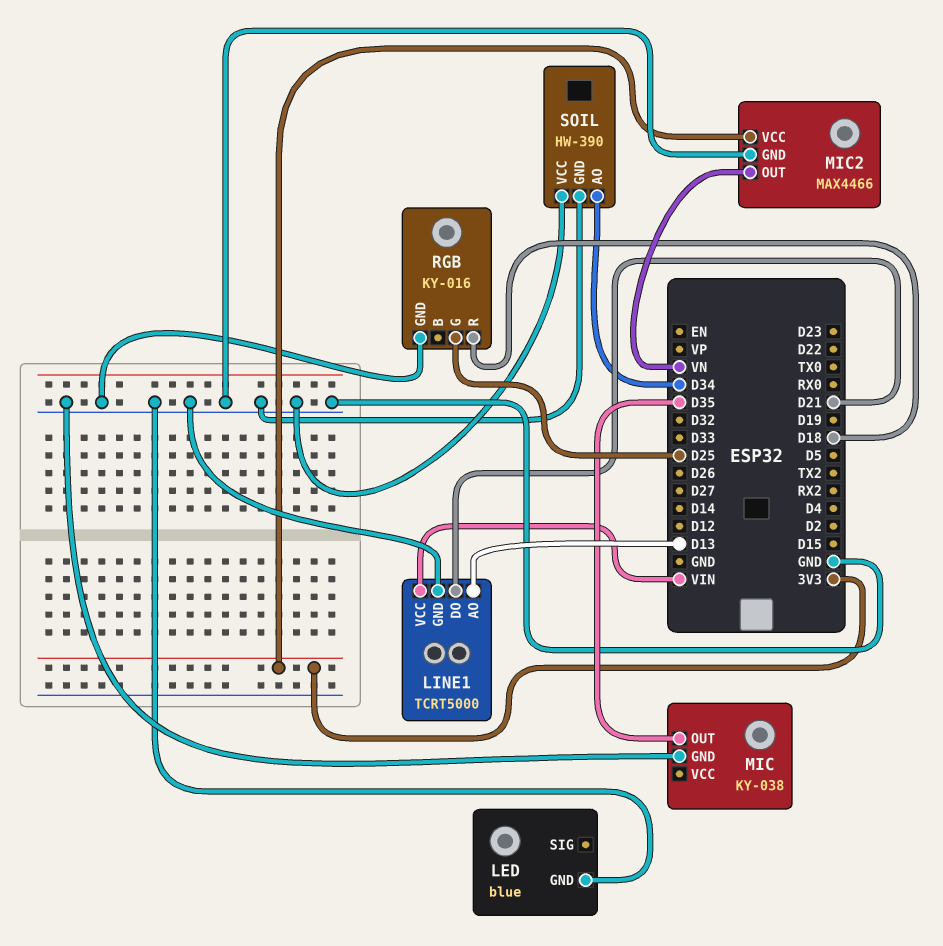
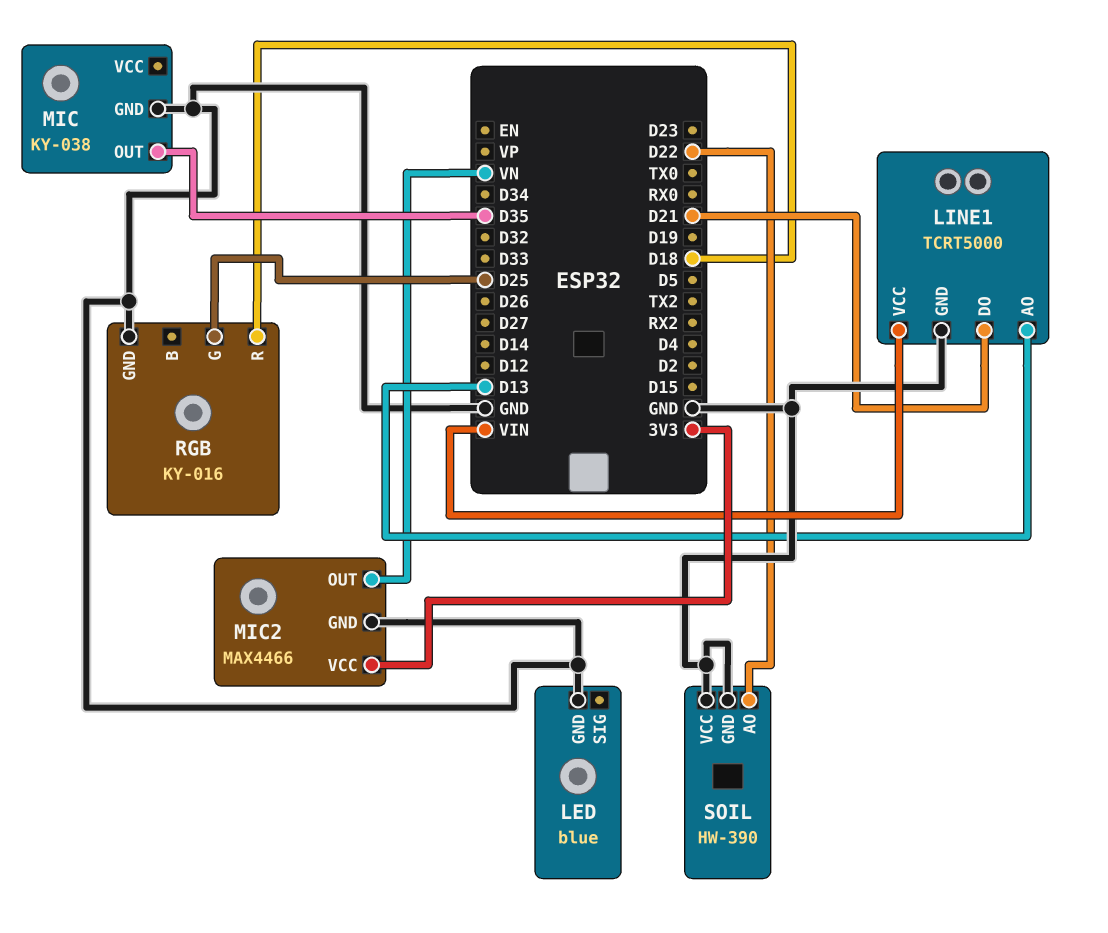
SOIL pin AO: D34 -> D22

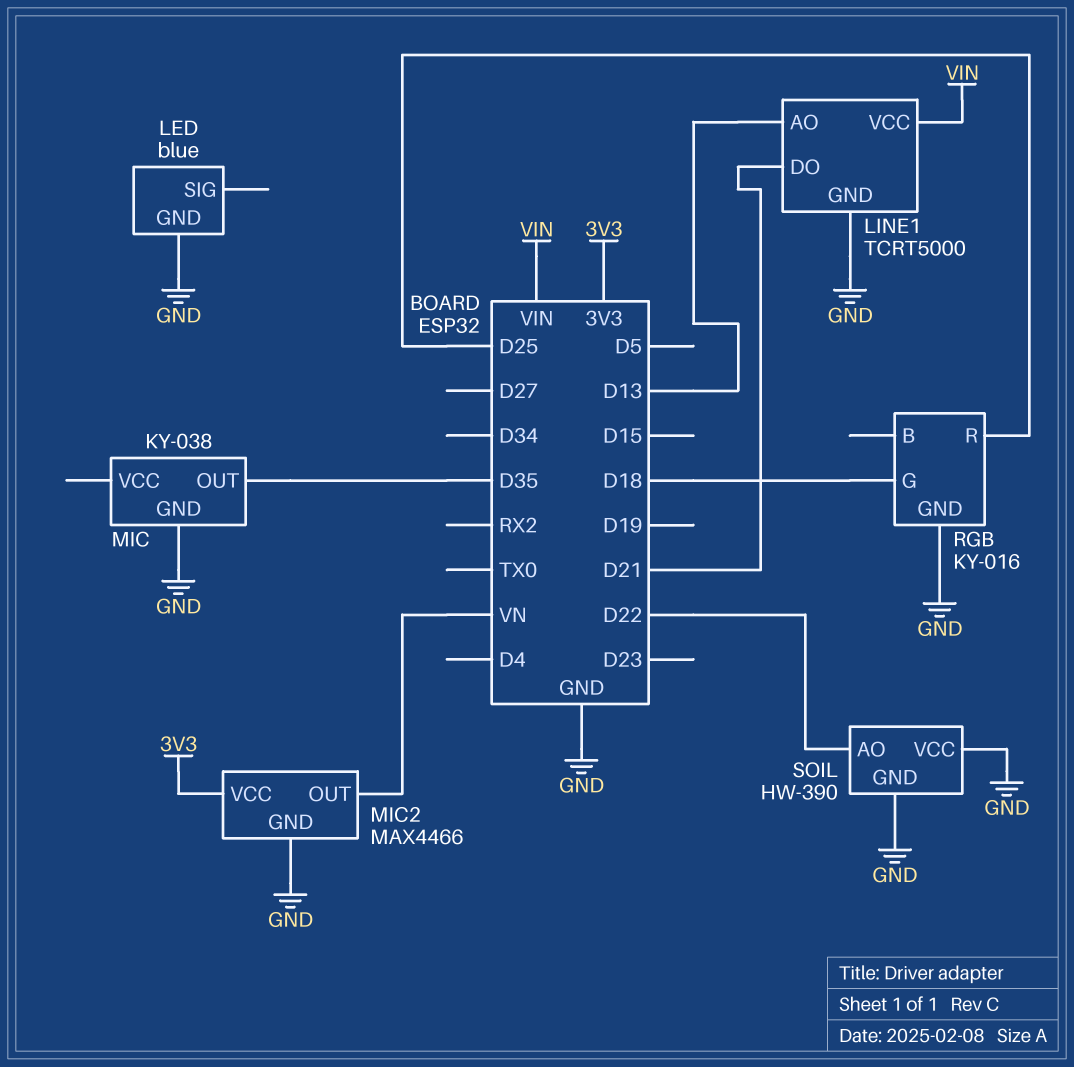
RGB pin G: D25 -> D18
RGB pin R: D18 -> D25

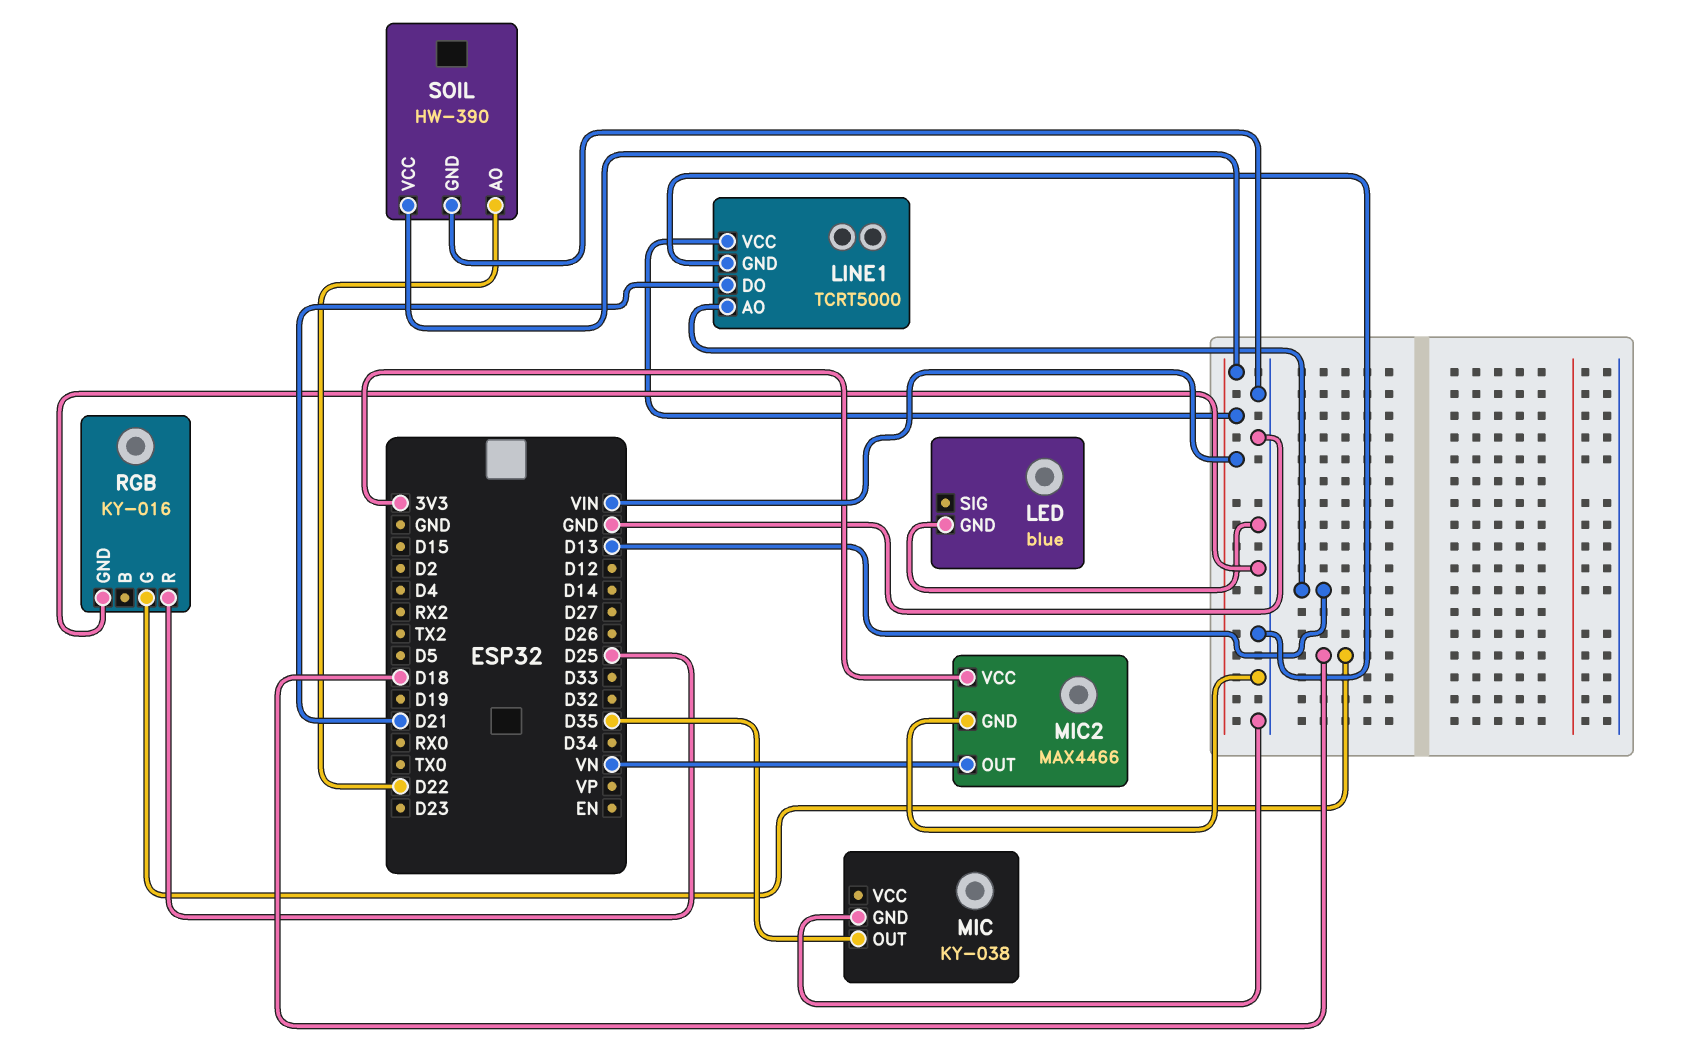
SOIL pin VCC: GND -> VIN

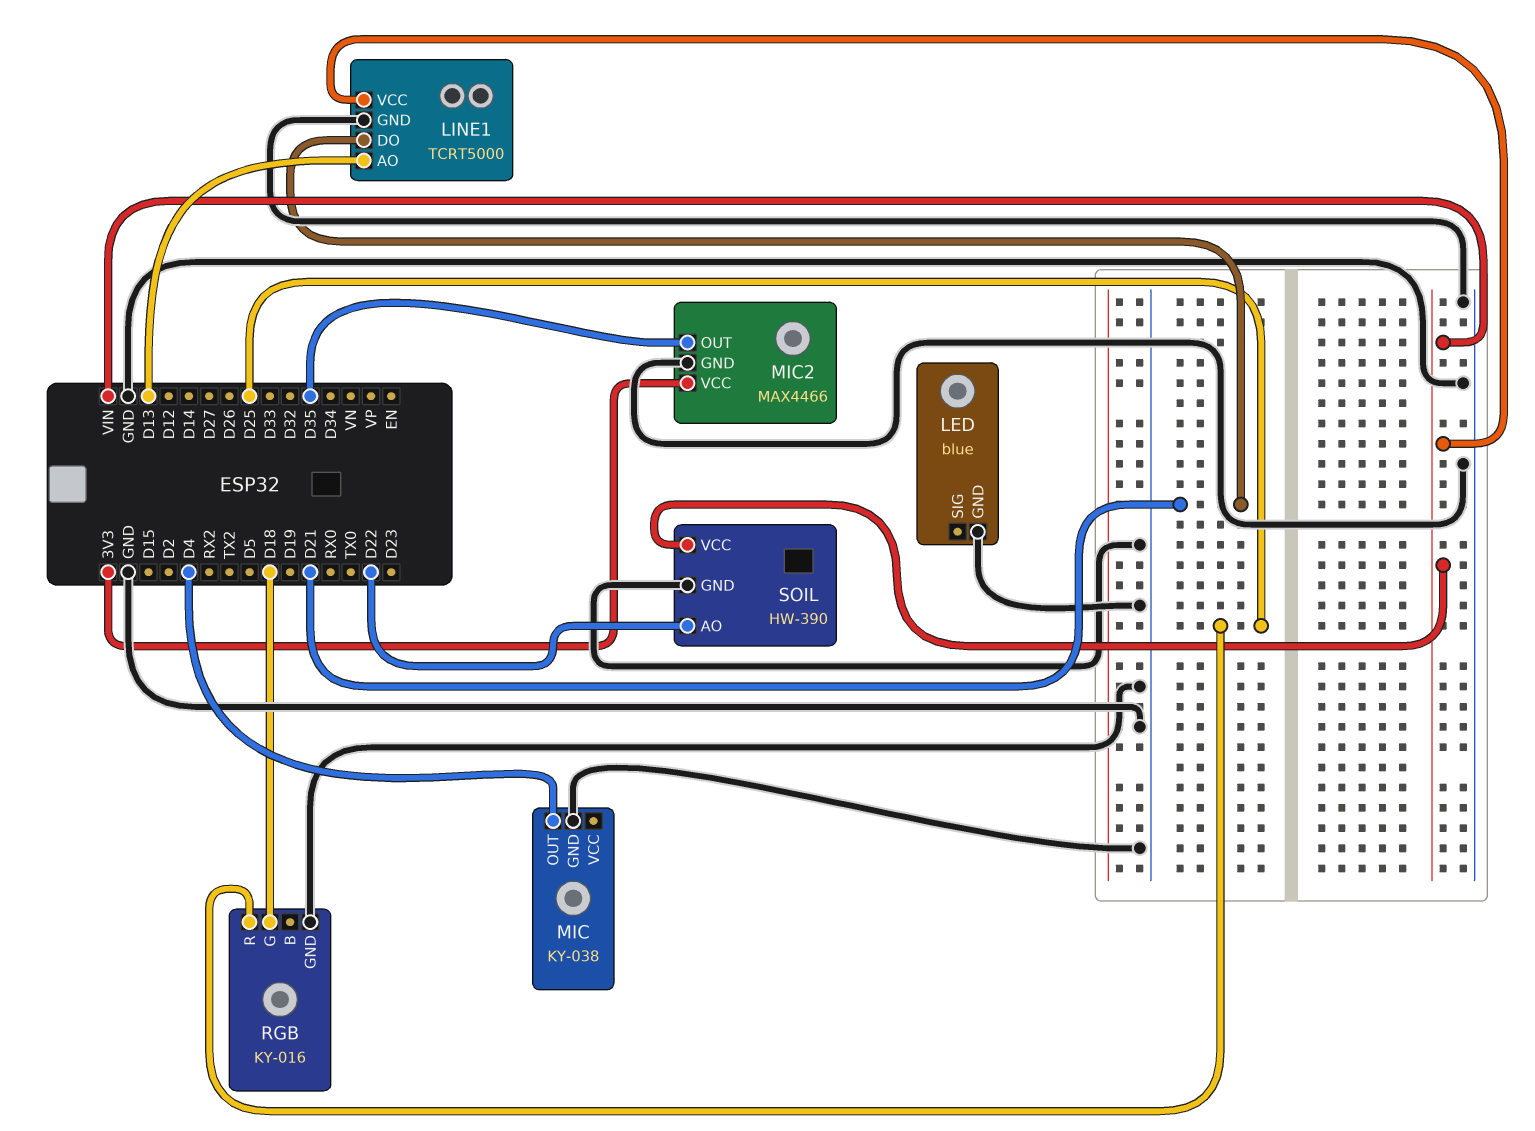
MIC pin OUT: D35 -> D4
MIC2 pin OUT: VN -> D35

